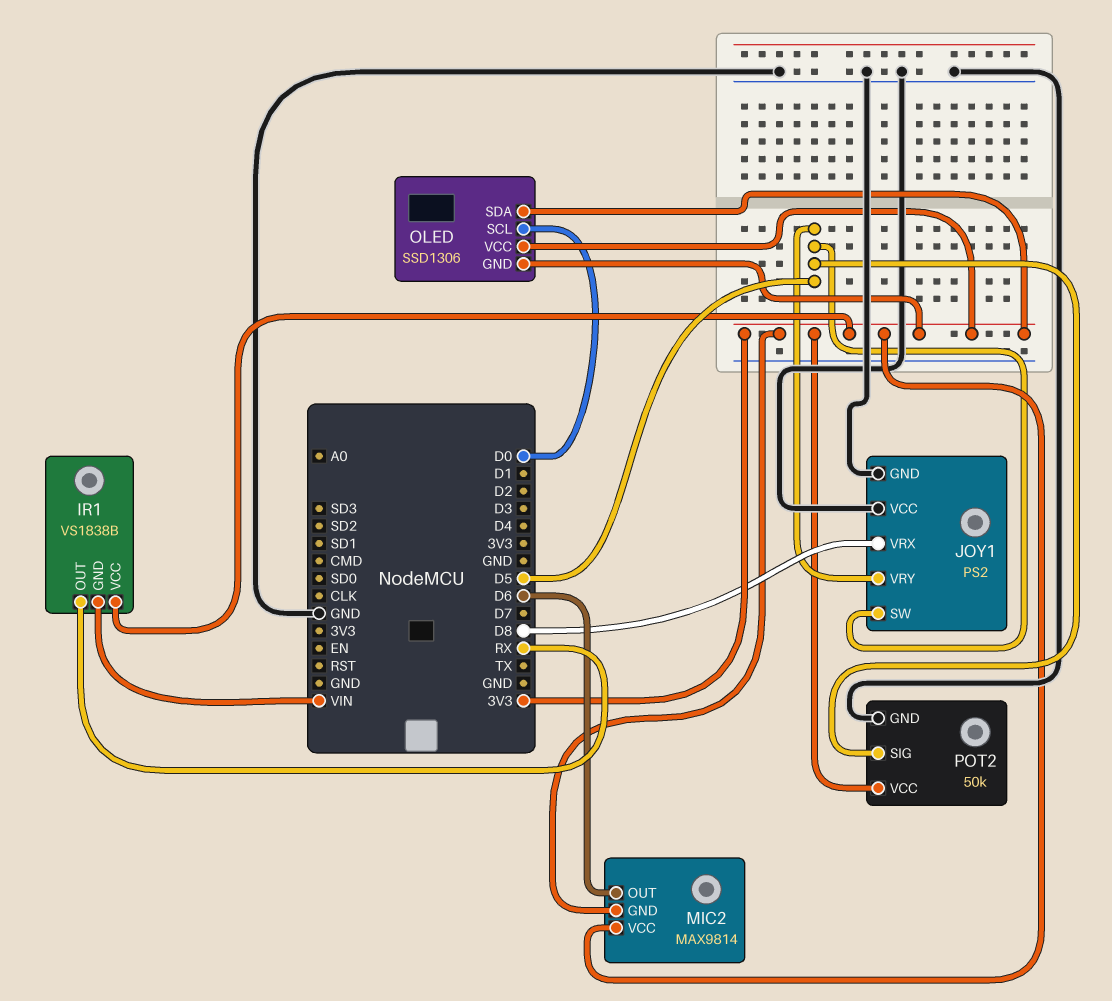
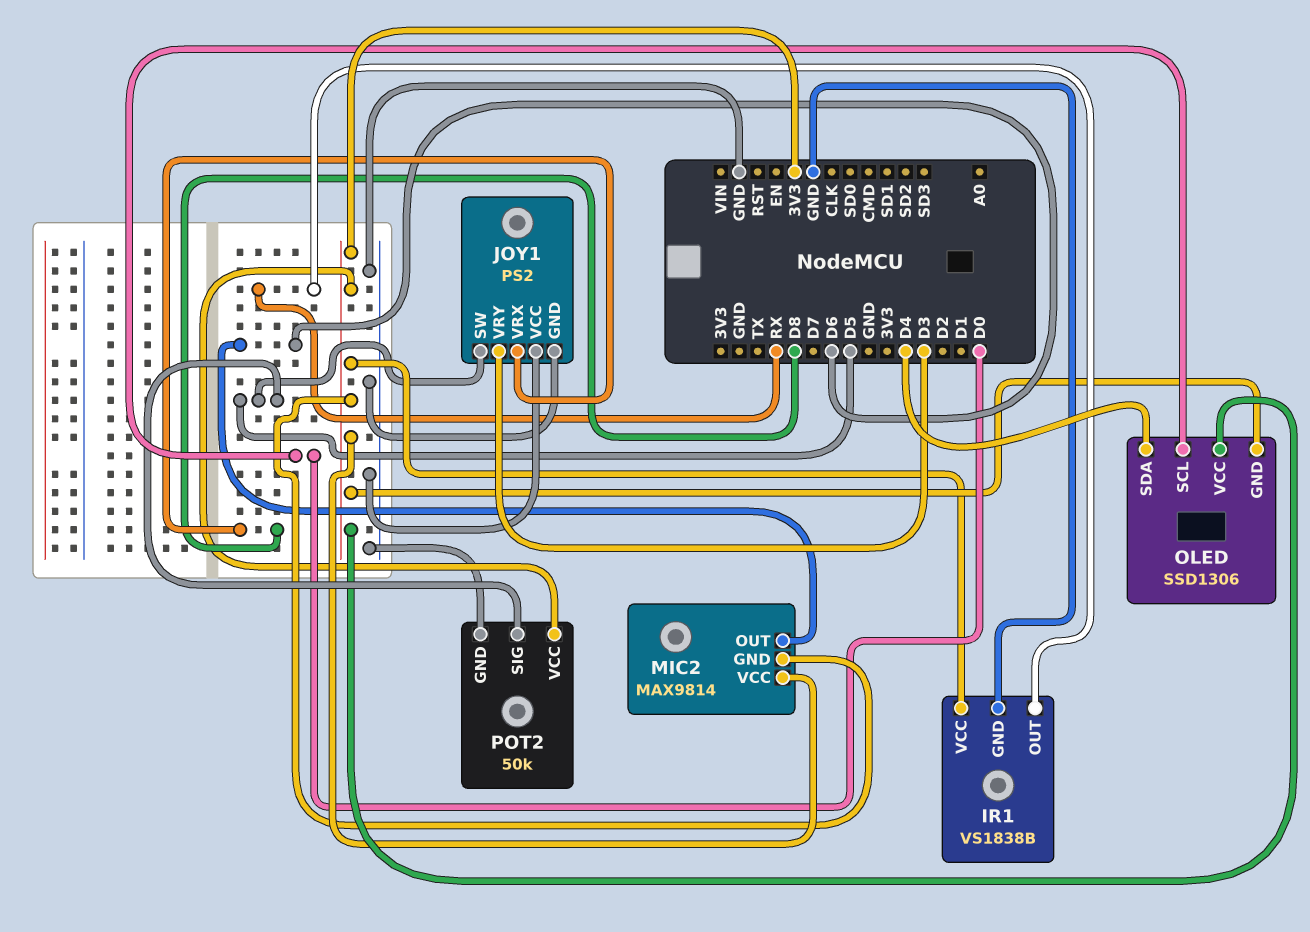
IR1 pin GND: VIN -> GND
JOY1 pin VRY: D5 -> D3
OLED pin SDA: 3V3 -> D4

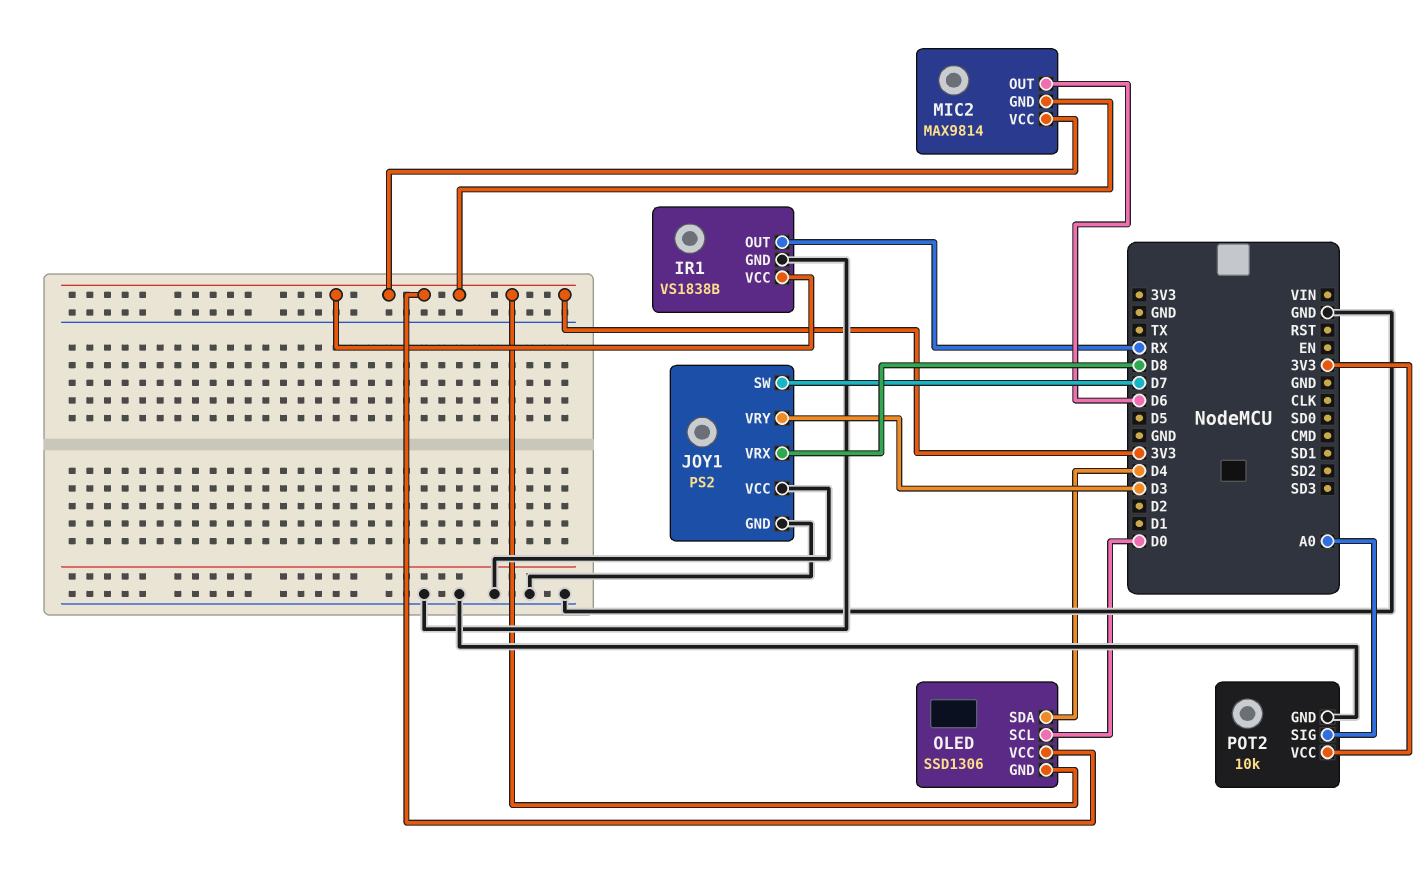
JOY1 pin SW: D5 -> D7
POT2: 50k -> 10k
POT2 pin SIG: D5 -> A0

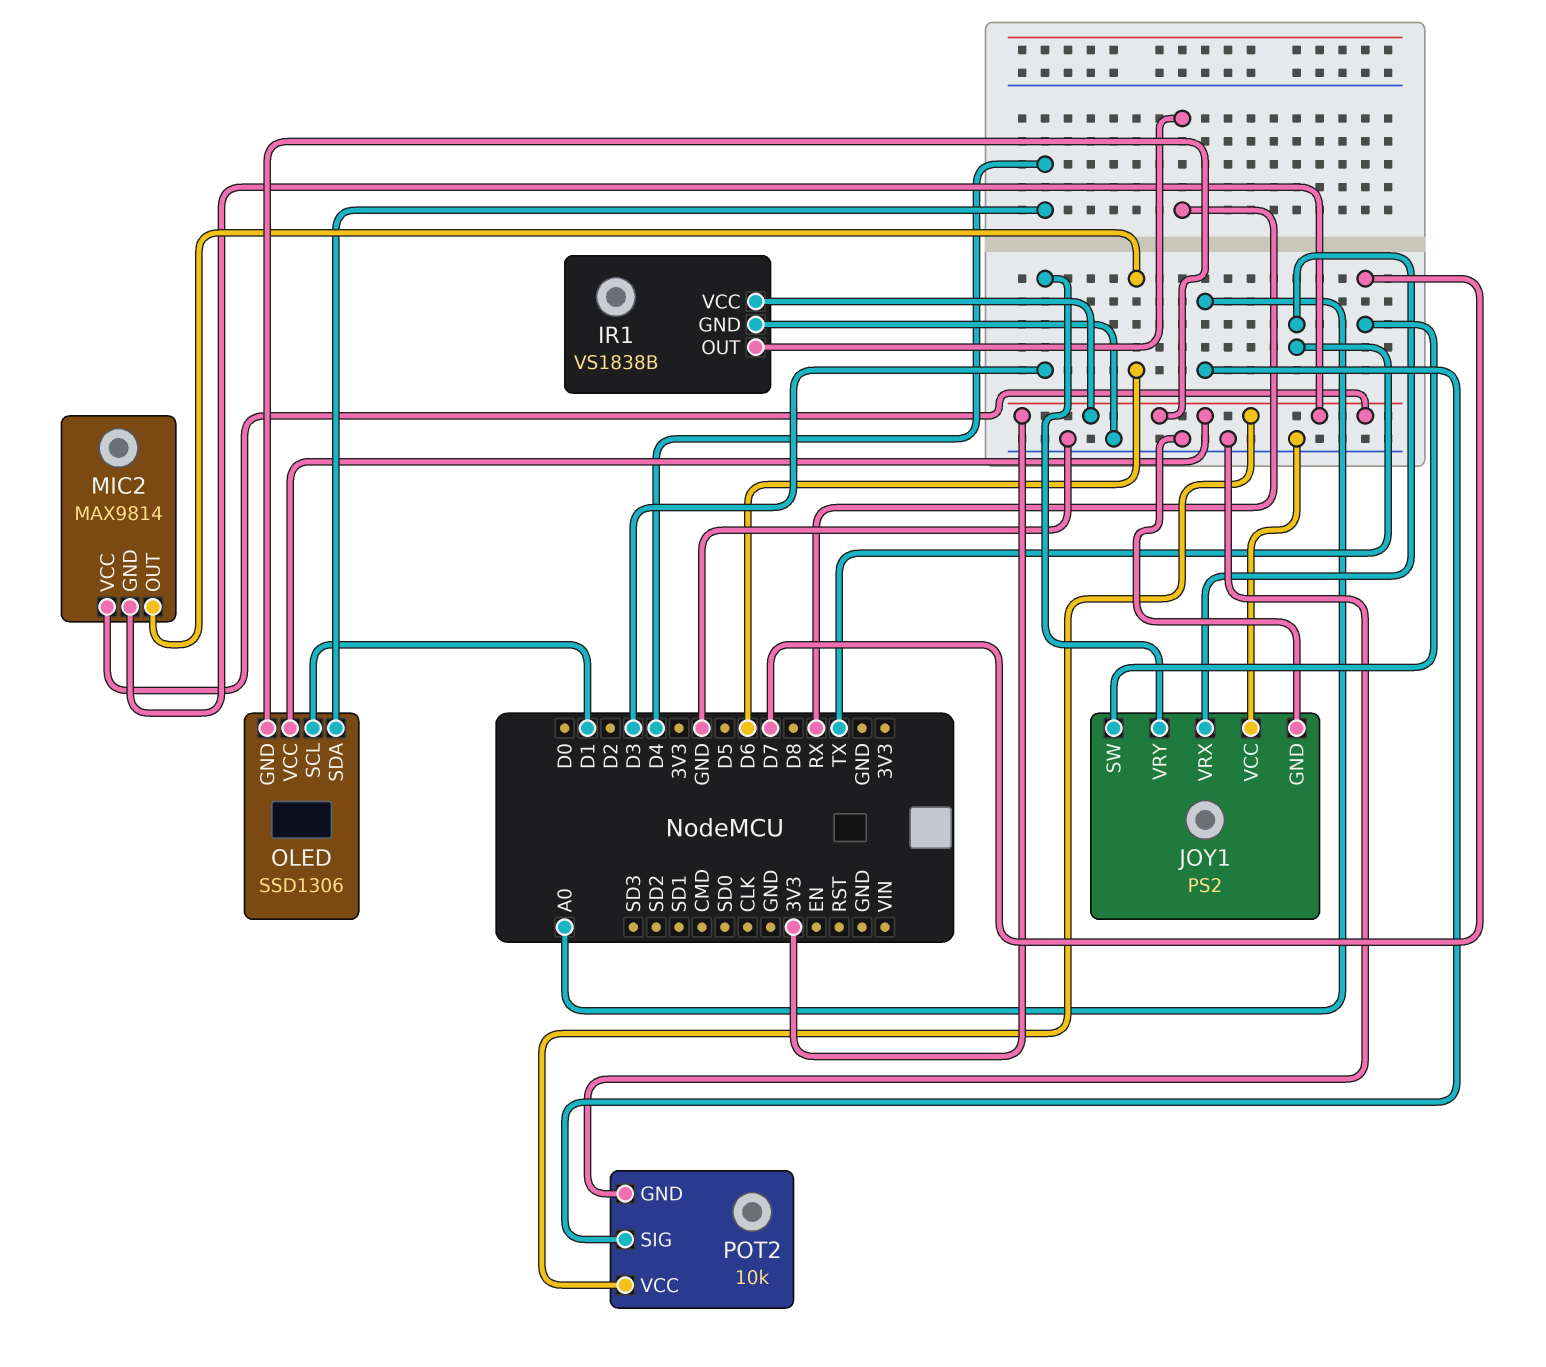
JOY1 pin VRX: D8 -> TX
OLED pin SCL: D0 -> D1

